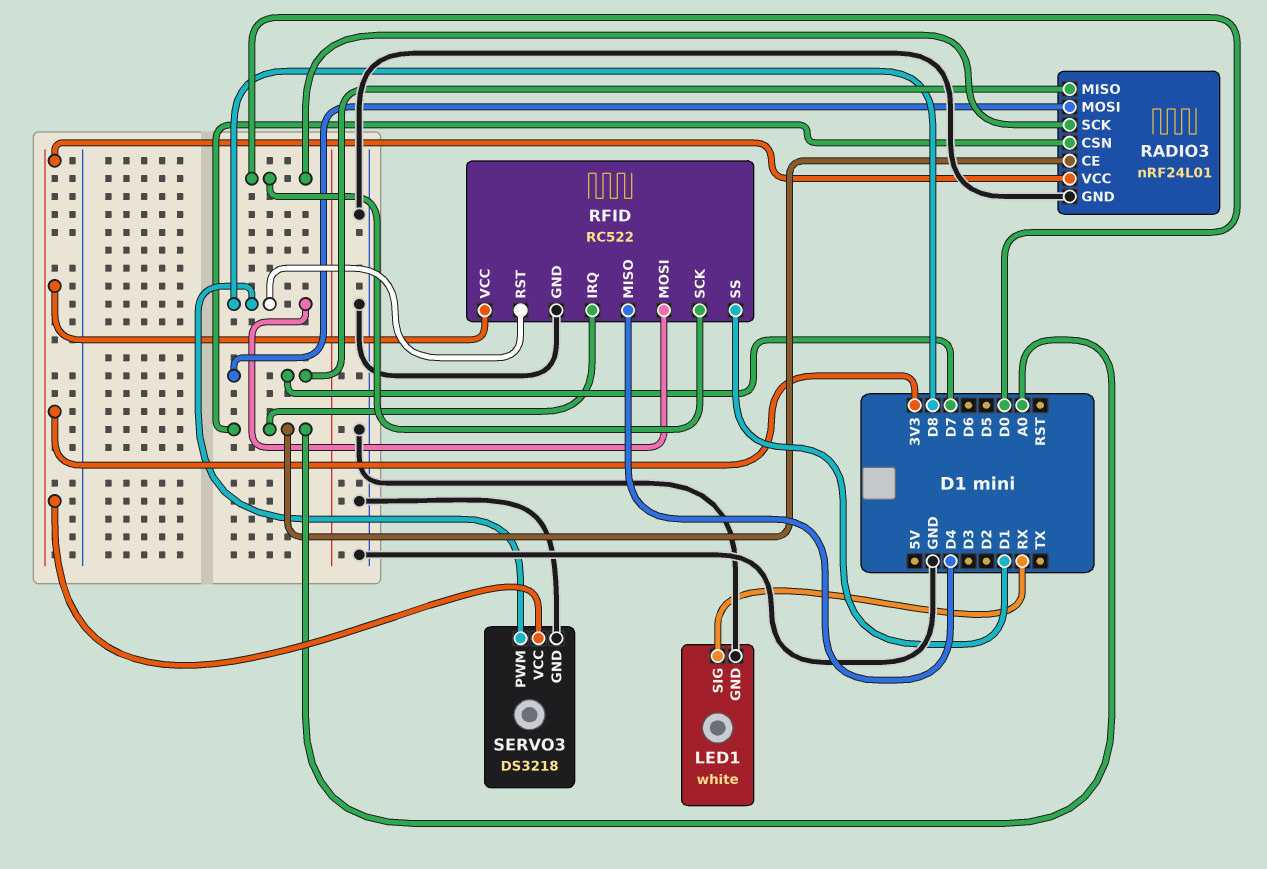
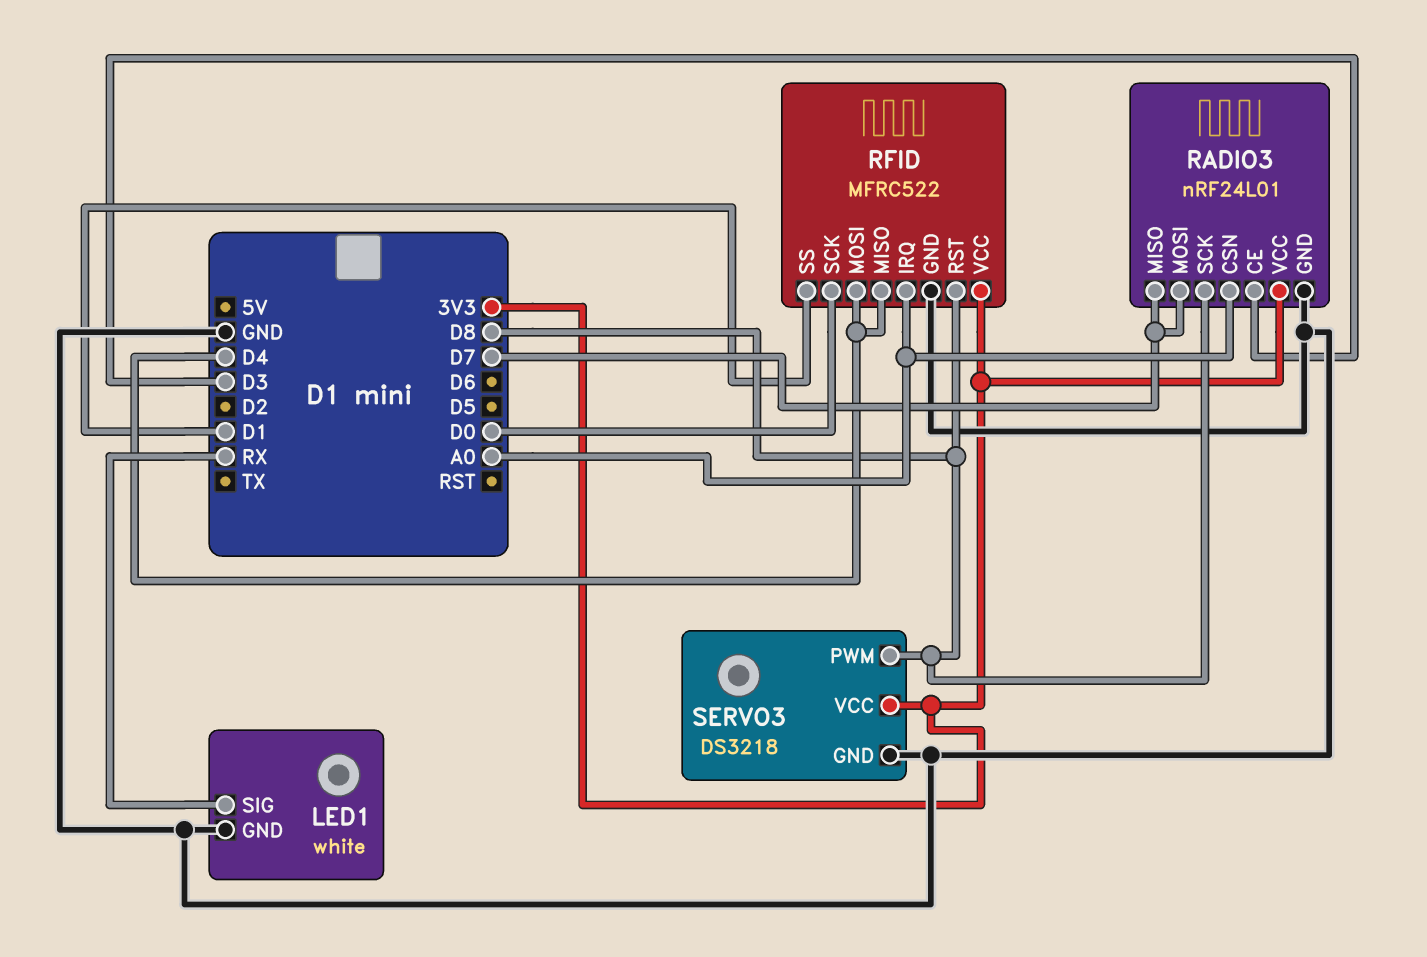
RADIO3 pin CE: A0 -> D3
RADIO3 pin SCK: D0 -> D8
RFID: RC522 -> MFRC522
RFID pin MOSI: D8 -> D4

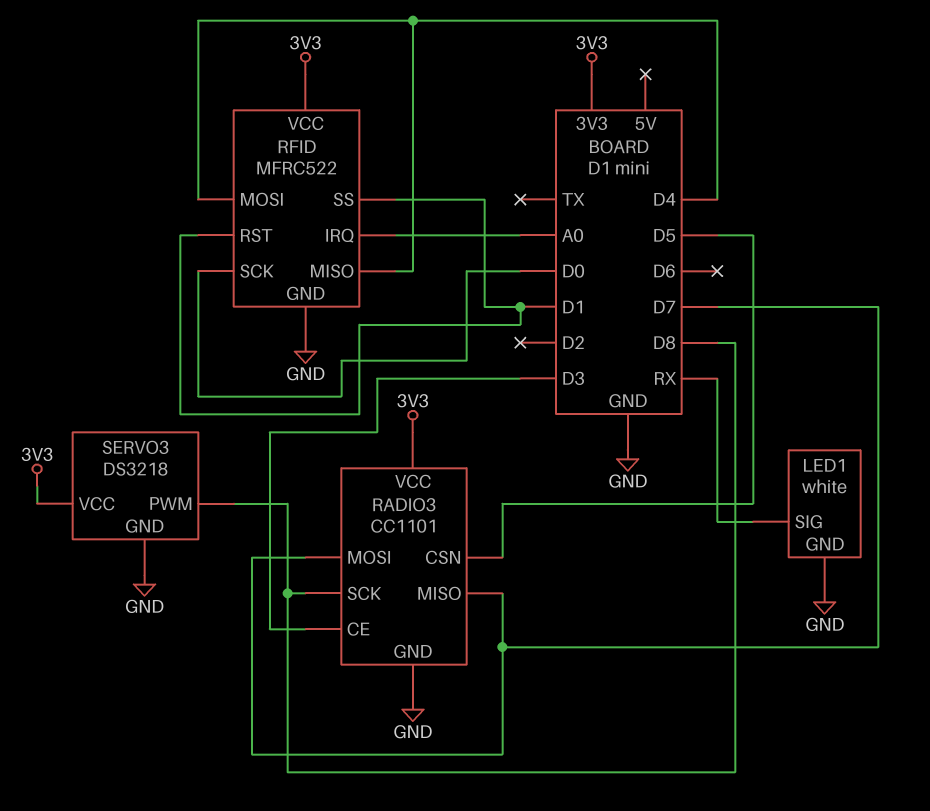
RADIO3: nRF24L01 -> CC1101
RADIO3 pin CSN: A0 -> D5
RFID pin RST: D8 -> D1

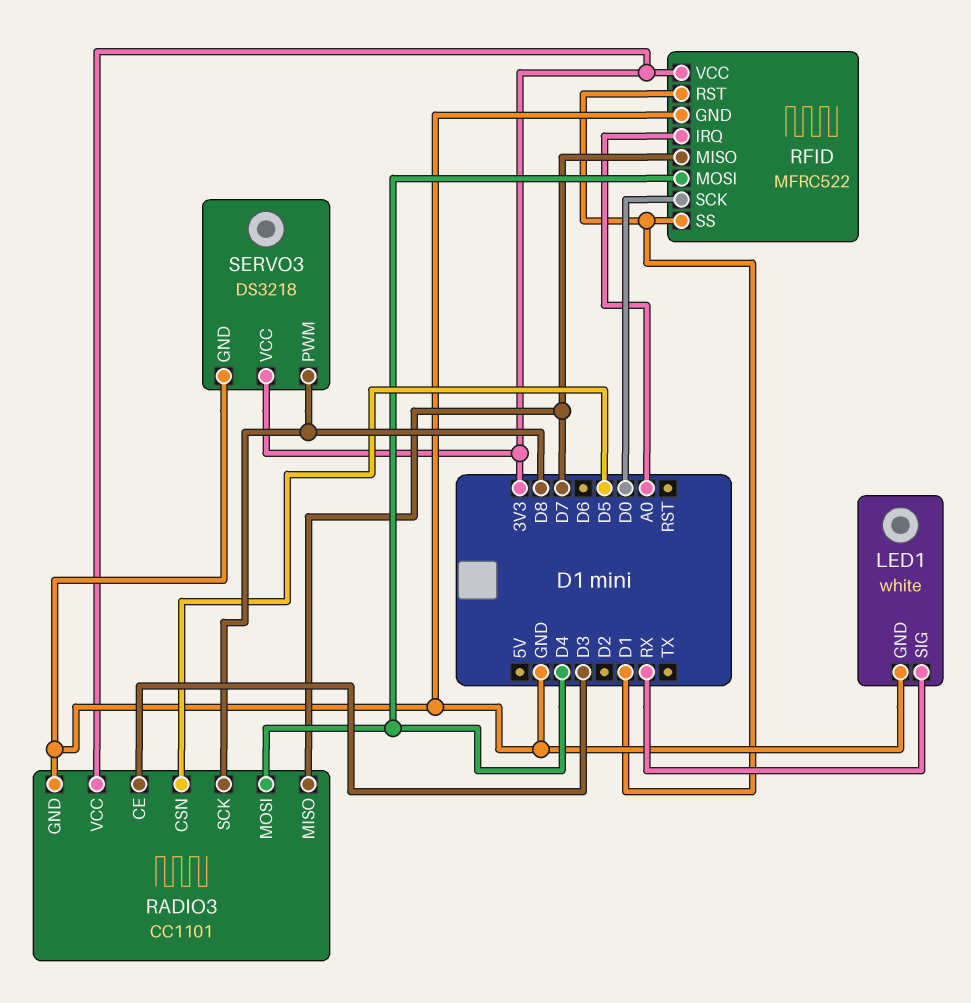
RADIO3 pin MOSI: D7 -> D4
RFID pin MISO: D4 -> D7

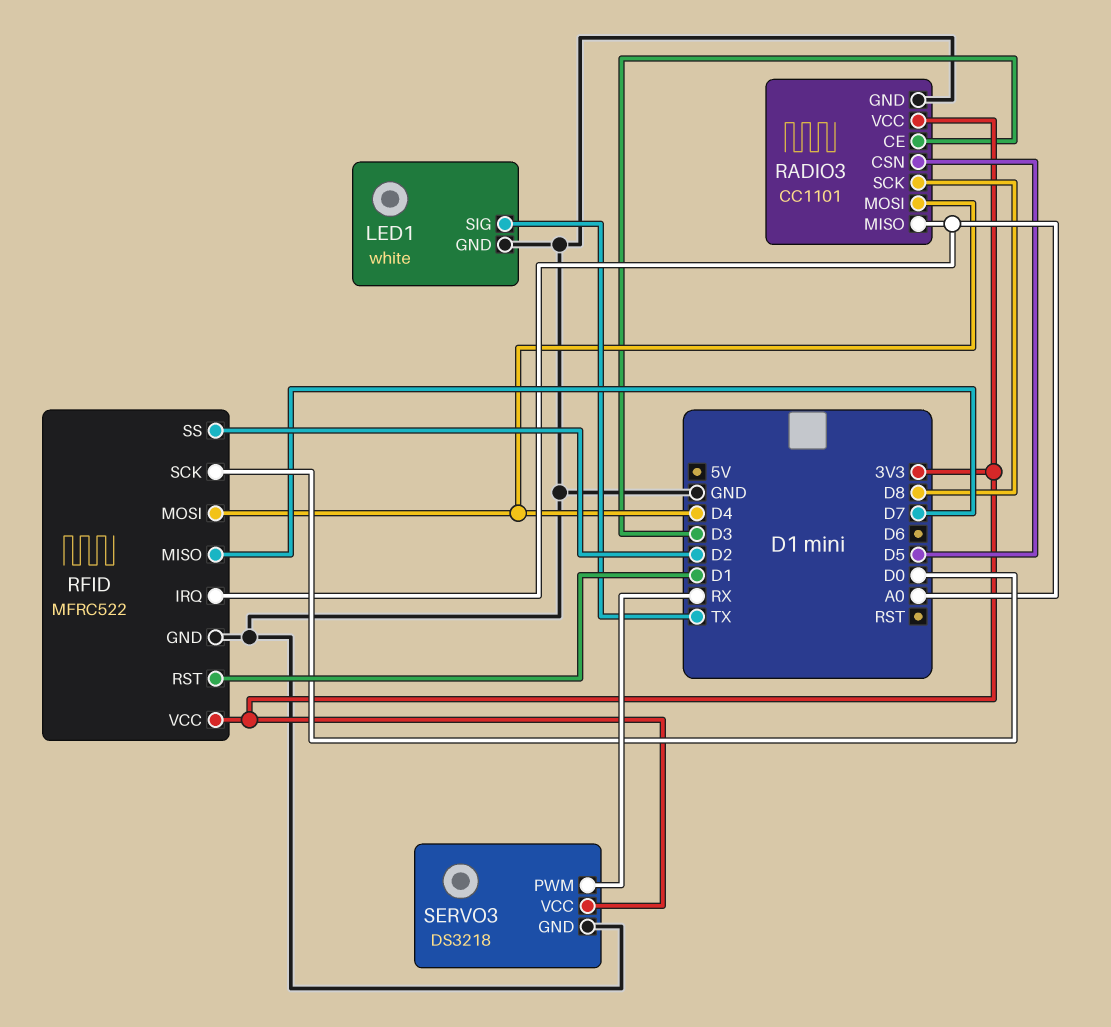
LED1 pin SIG: RX -> TX
RADIO3 pin MISO: D7 -> A0
RFID pin SS: D1 -> D2
SERVO3 pin PWM: D8 -> RX

